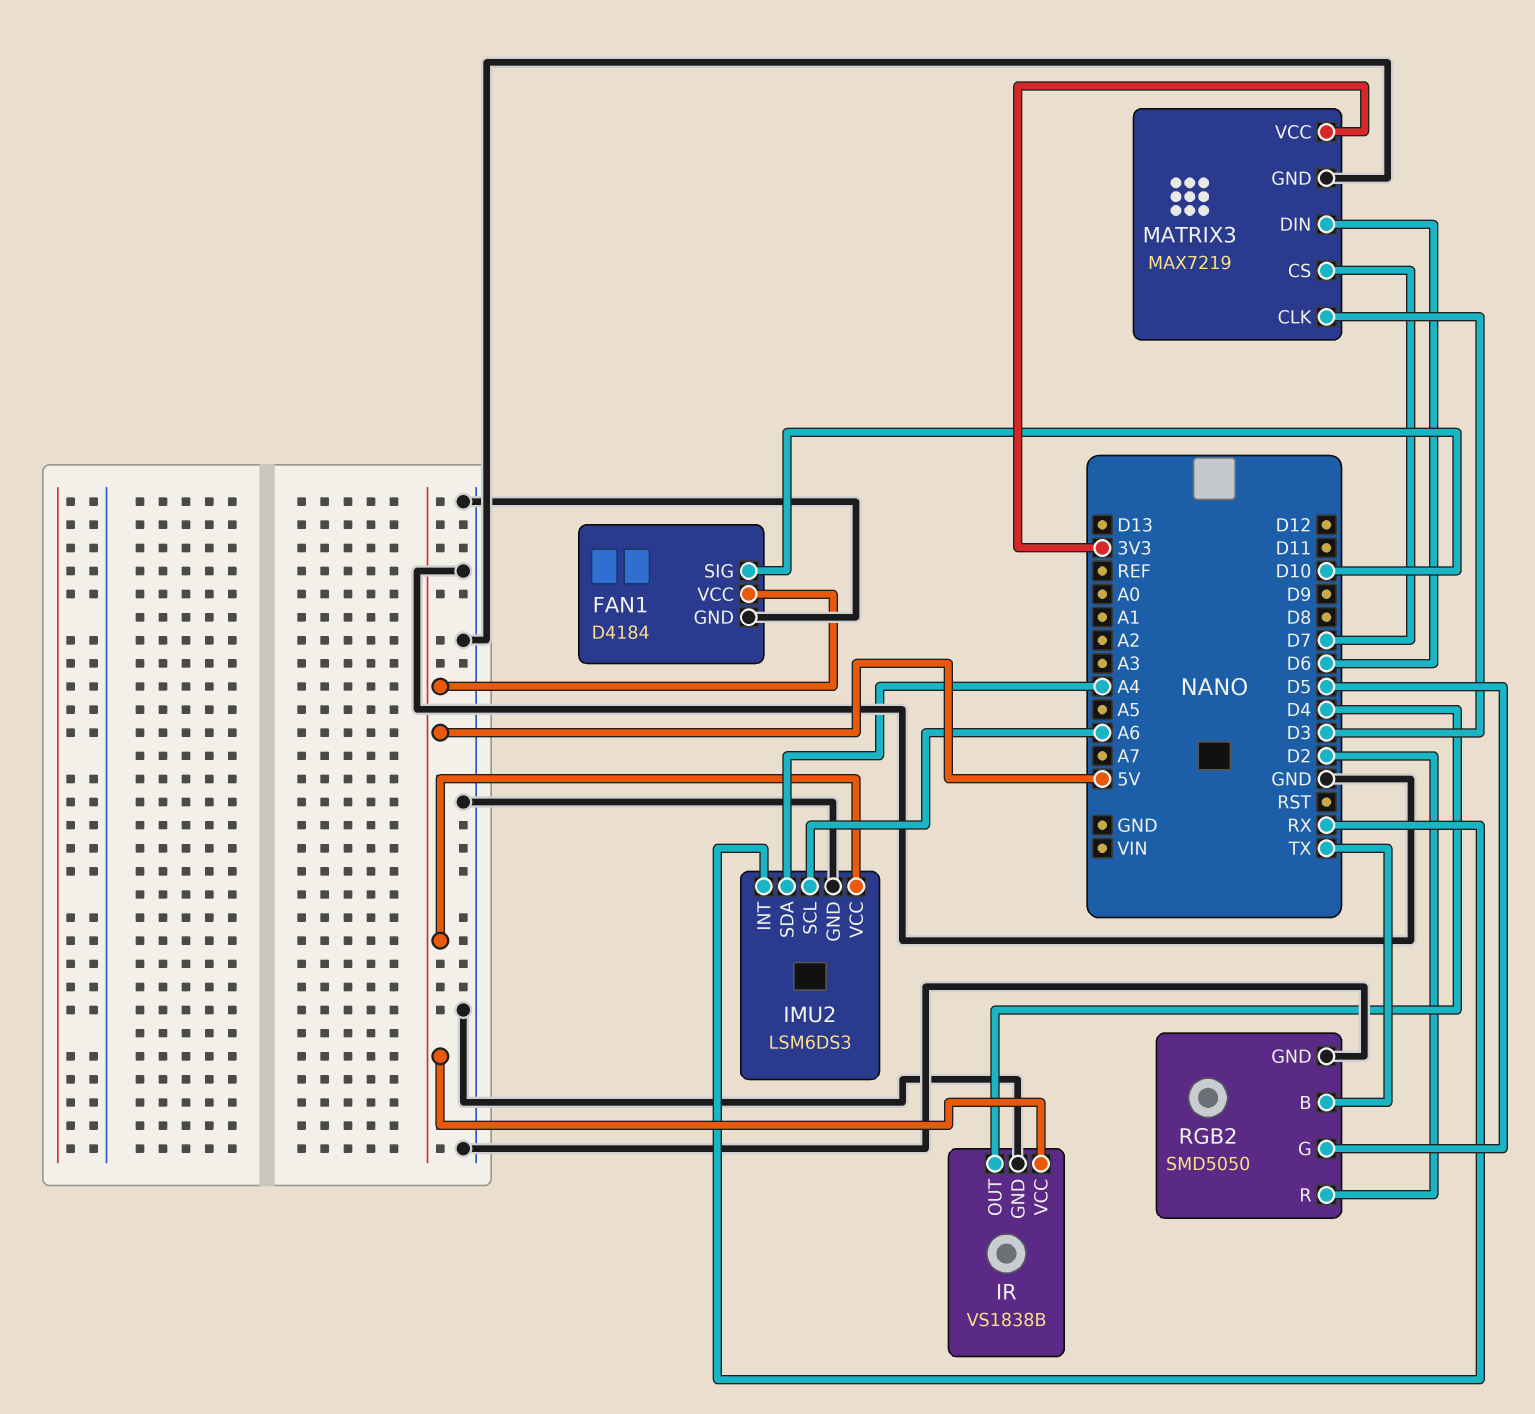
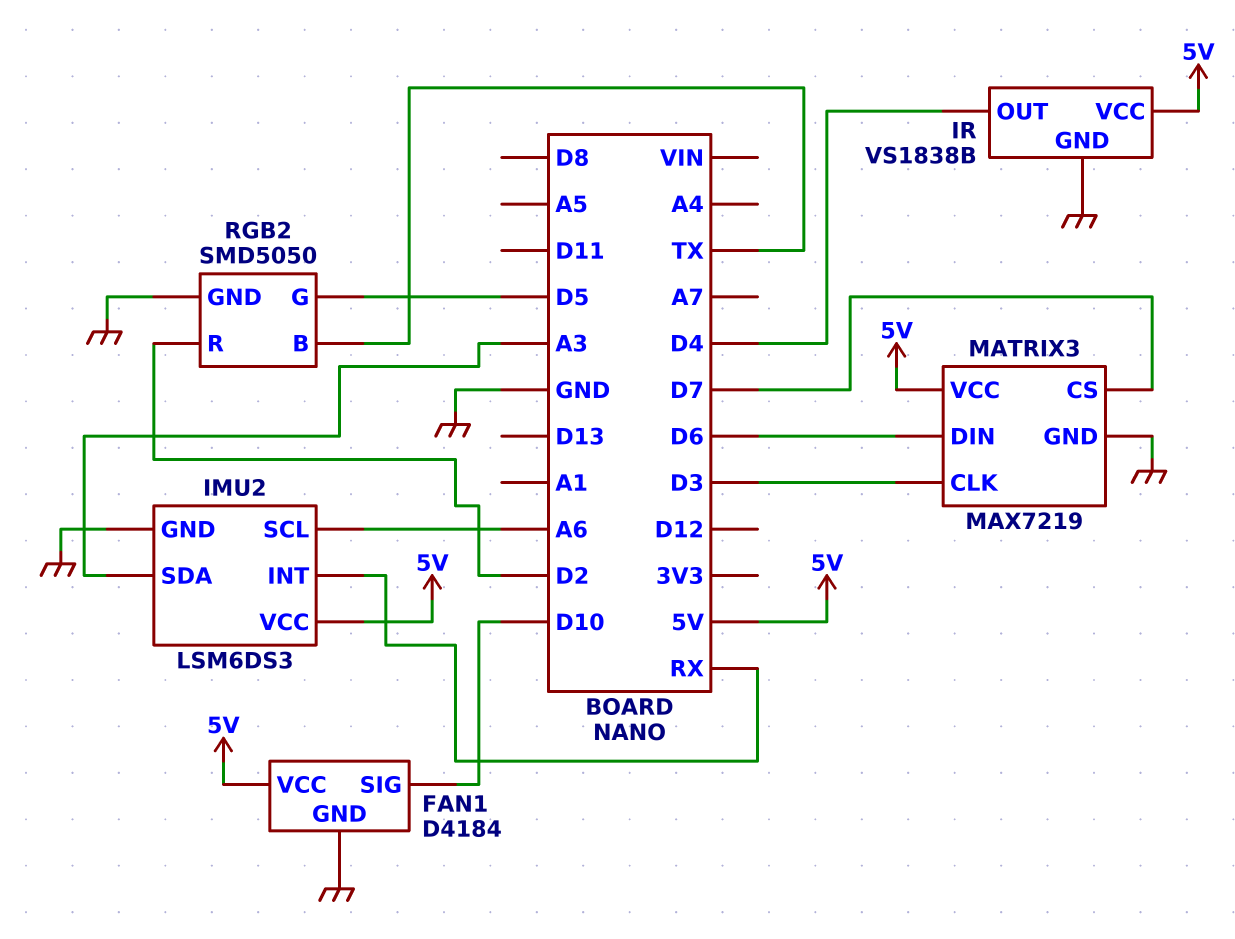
IMU2 pin SDA: A4 -> A3
MATRIX3 pin VCC: 3V3 -> 5V

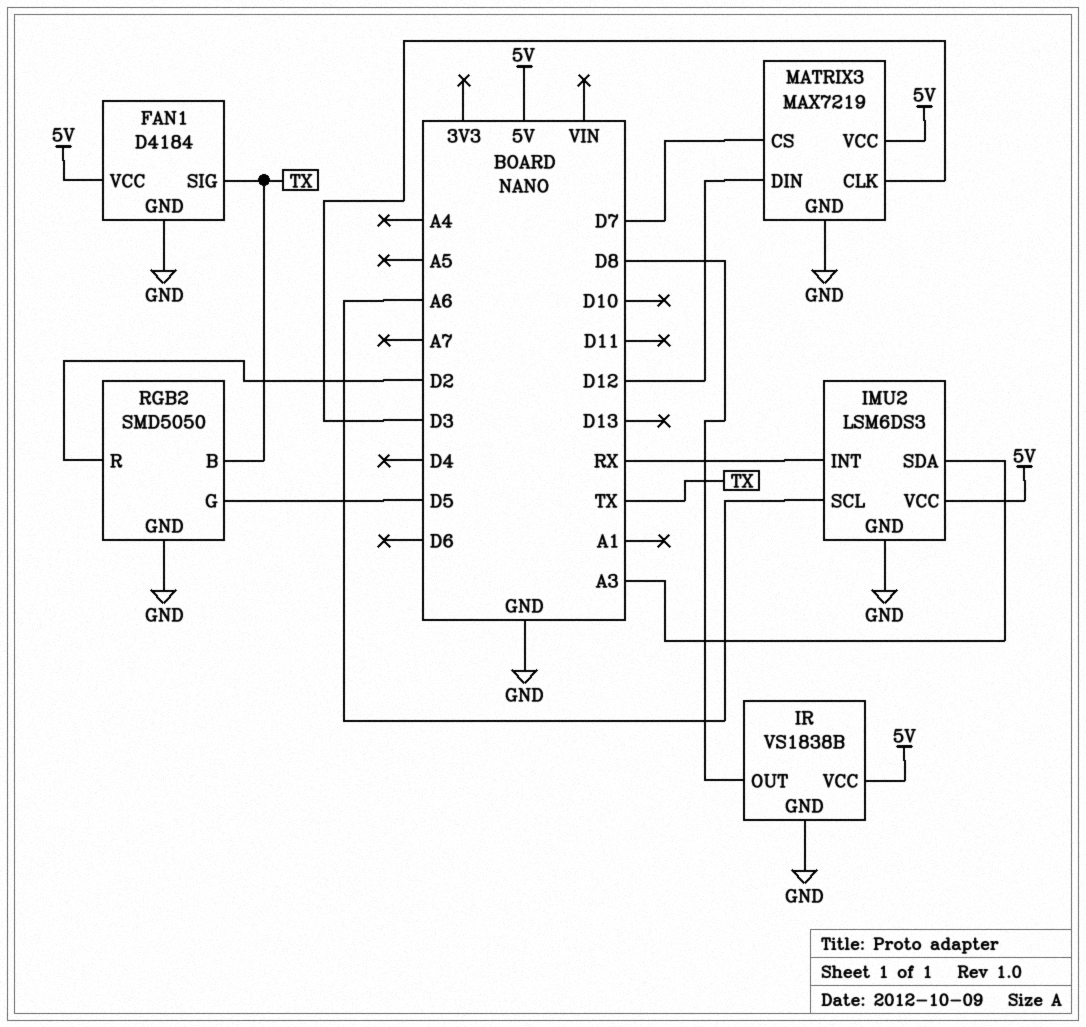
FAN1 pin SIG: D10 -> TX
IR pin OUT: D4 -> D8
MATRIX3 pin DIN: D6 -> D12

